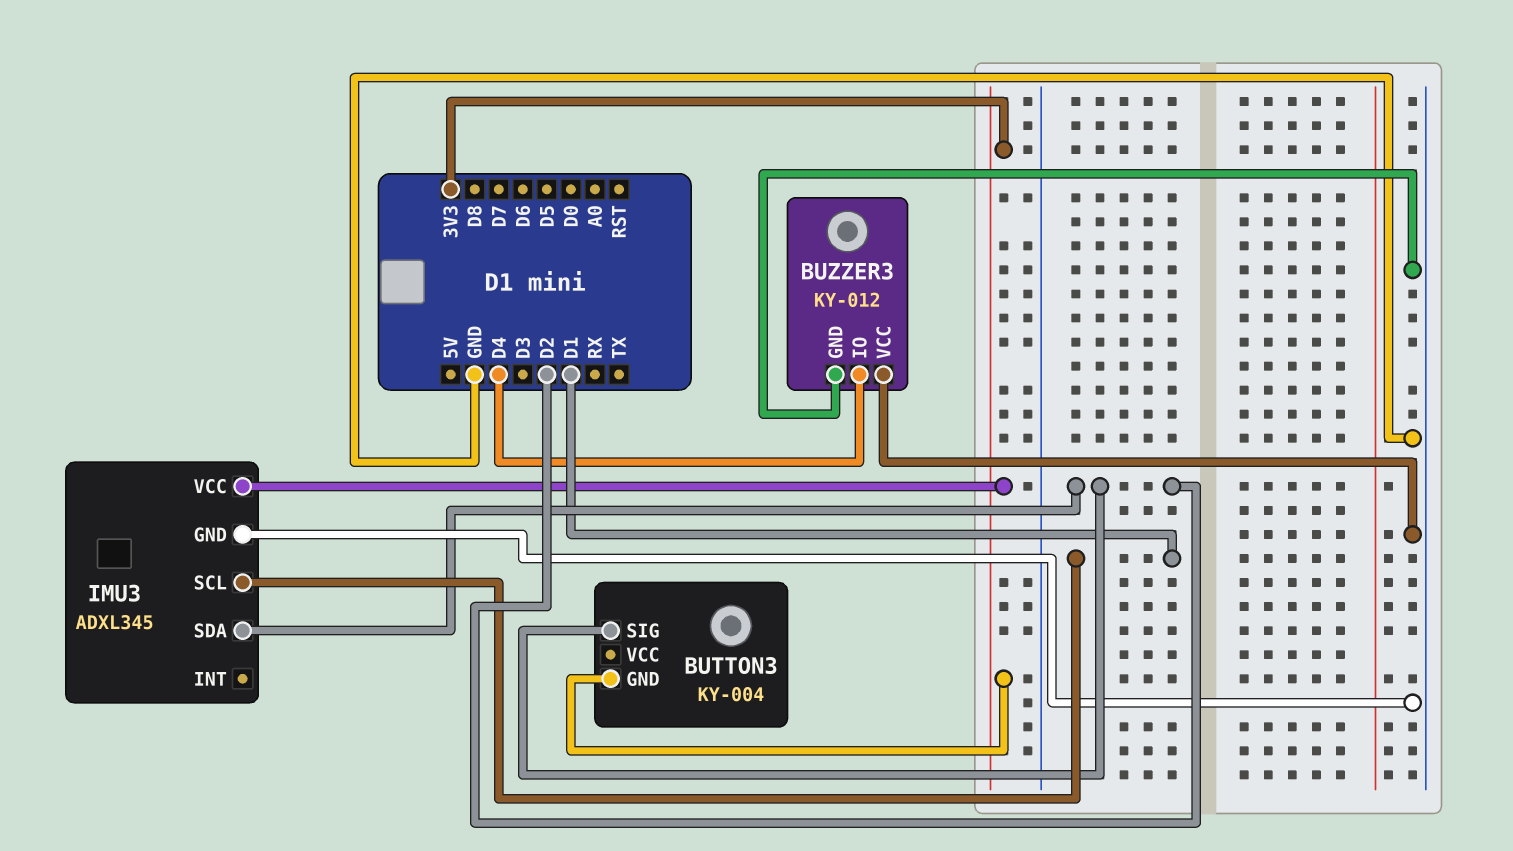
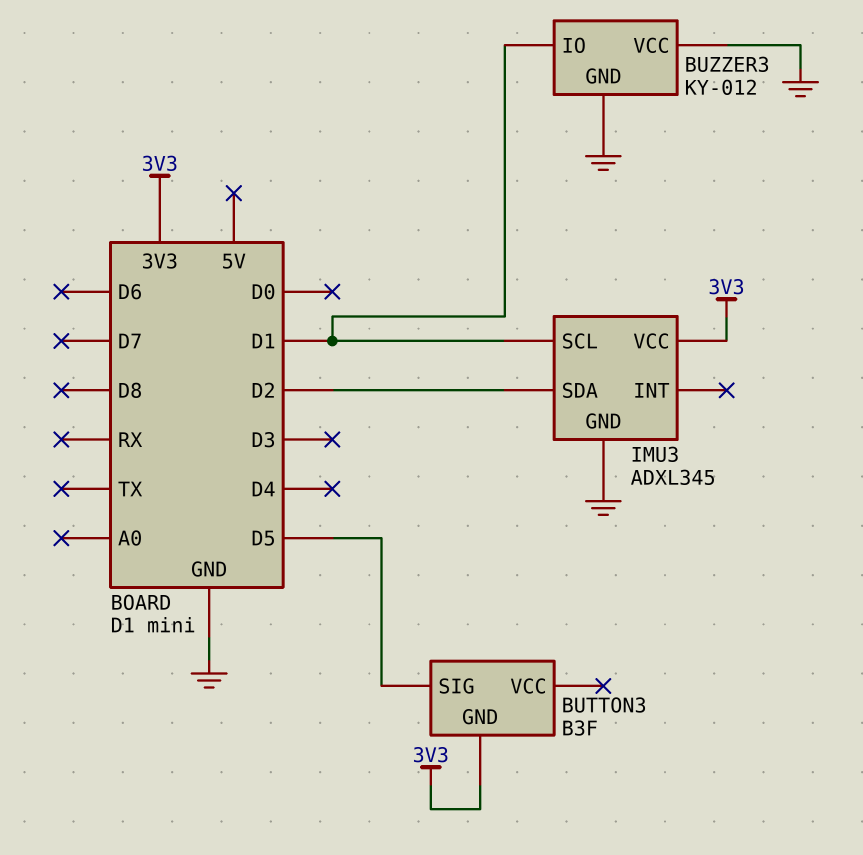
BUTTON3: KY-004 -> B3F
BUTTON3 pin SIG: D2 -> D5
BUZZER3 pin IO: D4 -> D1

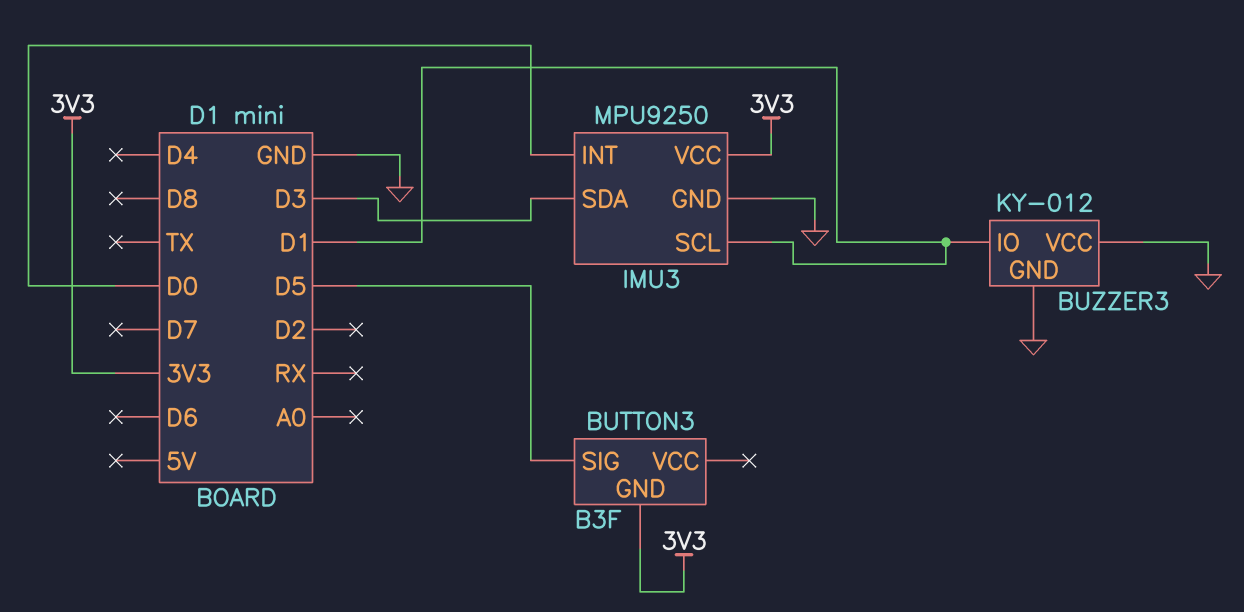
IMU3: ADXL345 -> MPU9250
IMU3 pin INT: none -> D0
IMU3 pin SDA: D2 -> D3

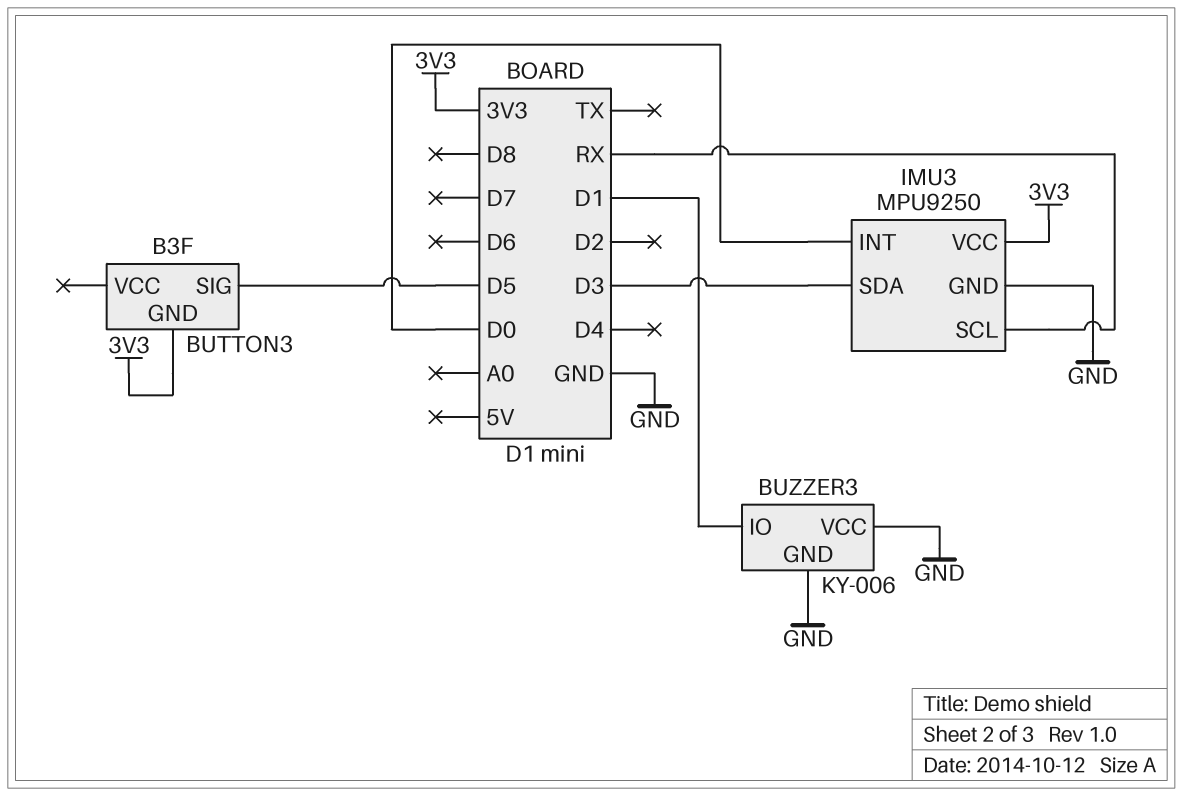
BUZZER3: KY-012 -> KY-006
IMU3 pin SCL: D1 -> RX

